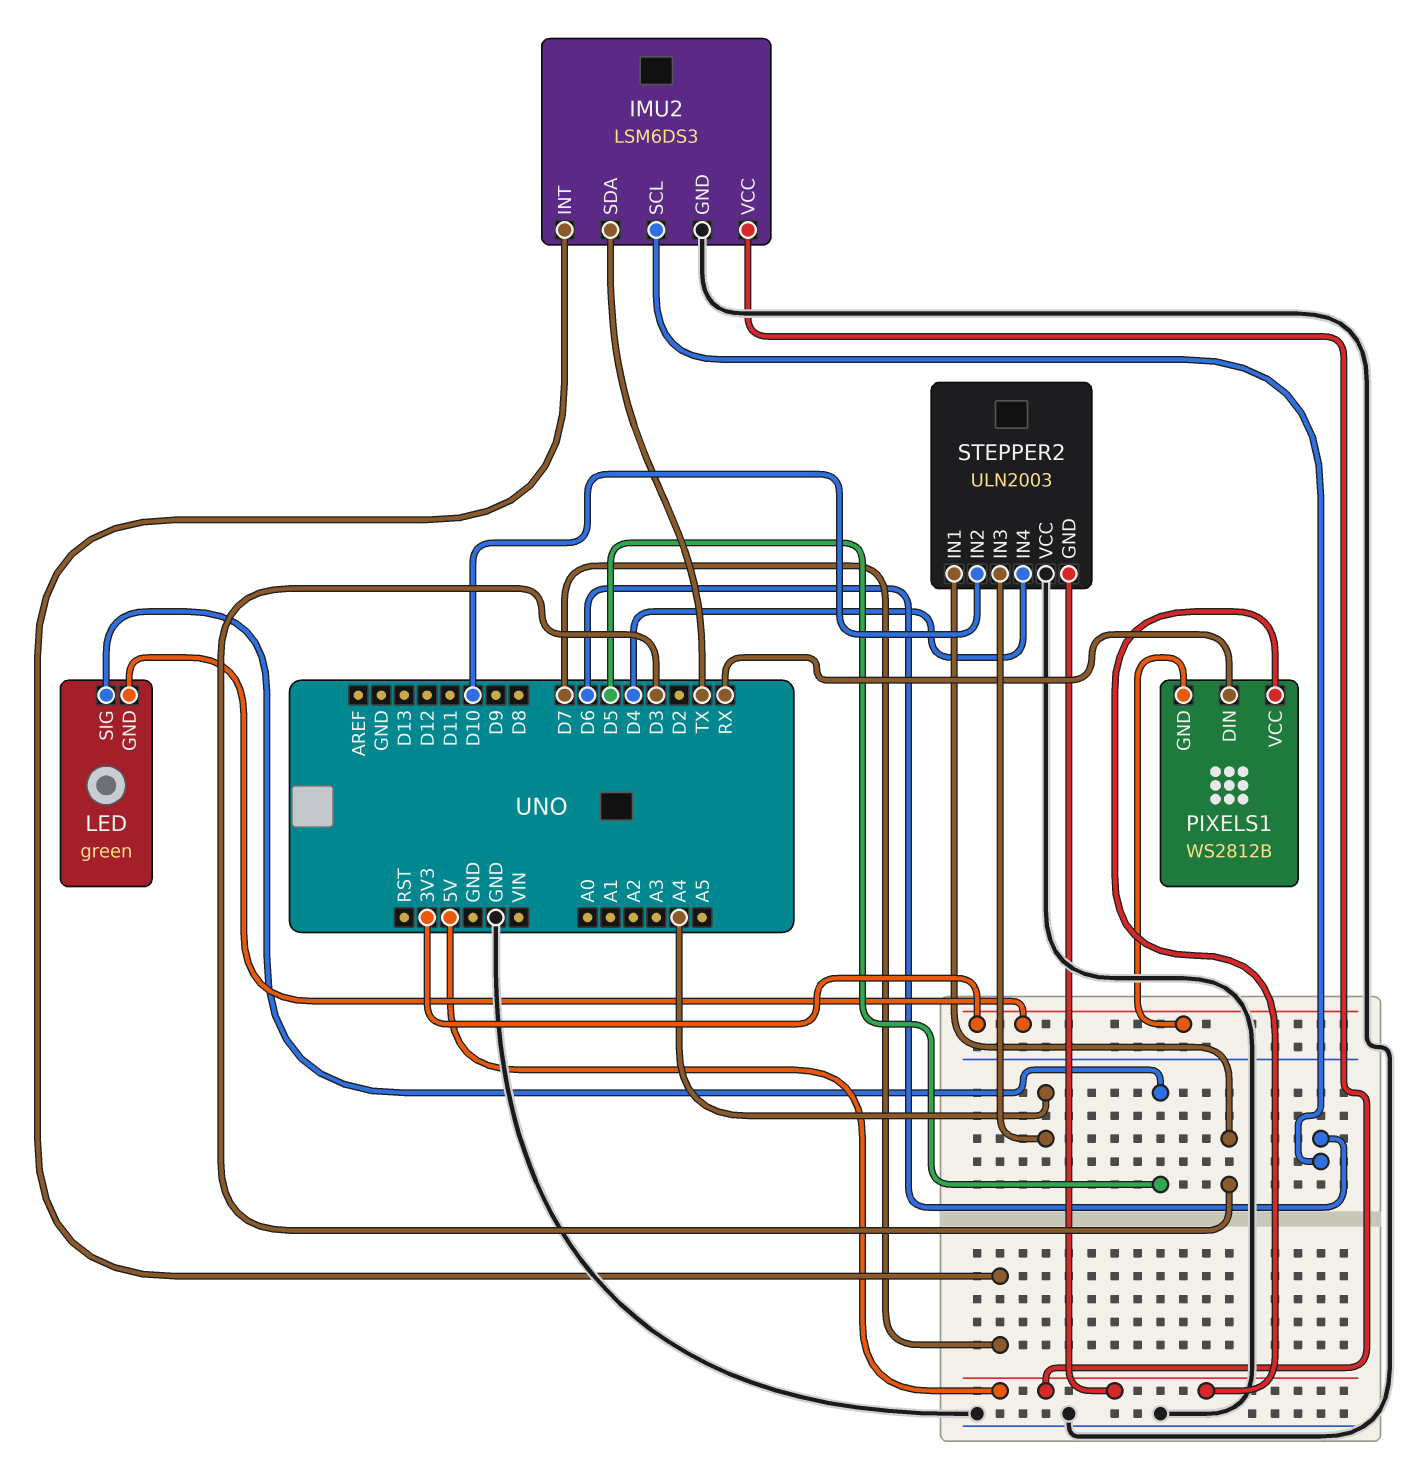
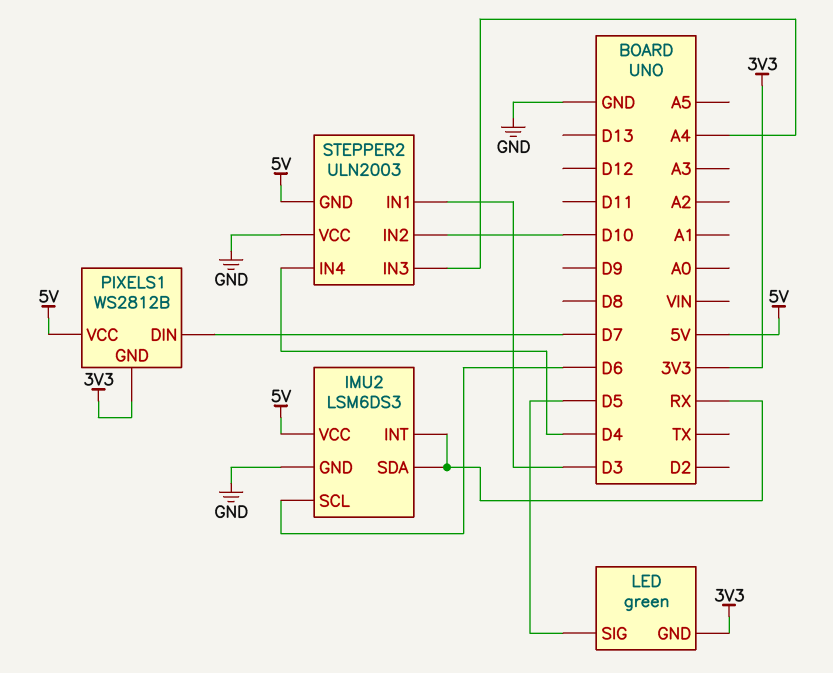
IMU2 pin INT: D7 -> RX
IMU2 pin SDA: TX -> RX
PIXELS1 pin DIN: RX -> D7

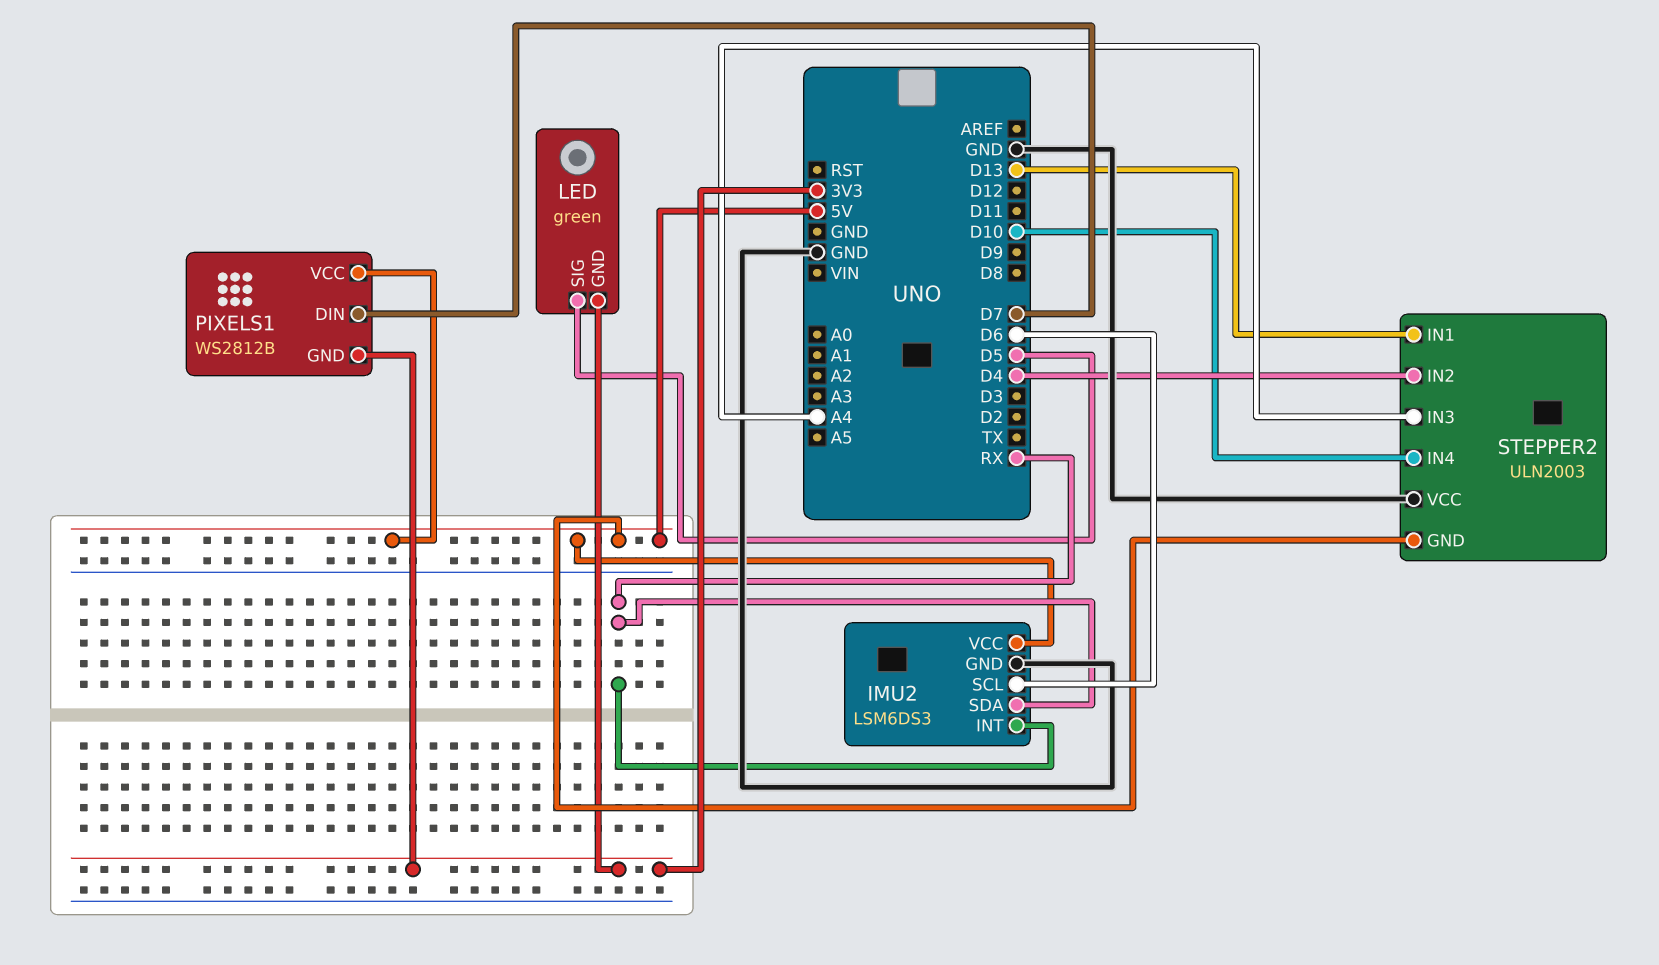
STEPPER2 pin IN1: D3 -> D13
STEPPER2 pin IN2: D10 -> D4
STEPPER2 pin IN4: D4 -> D10

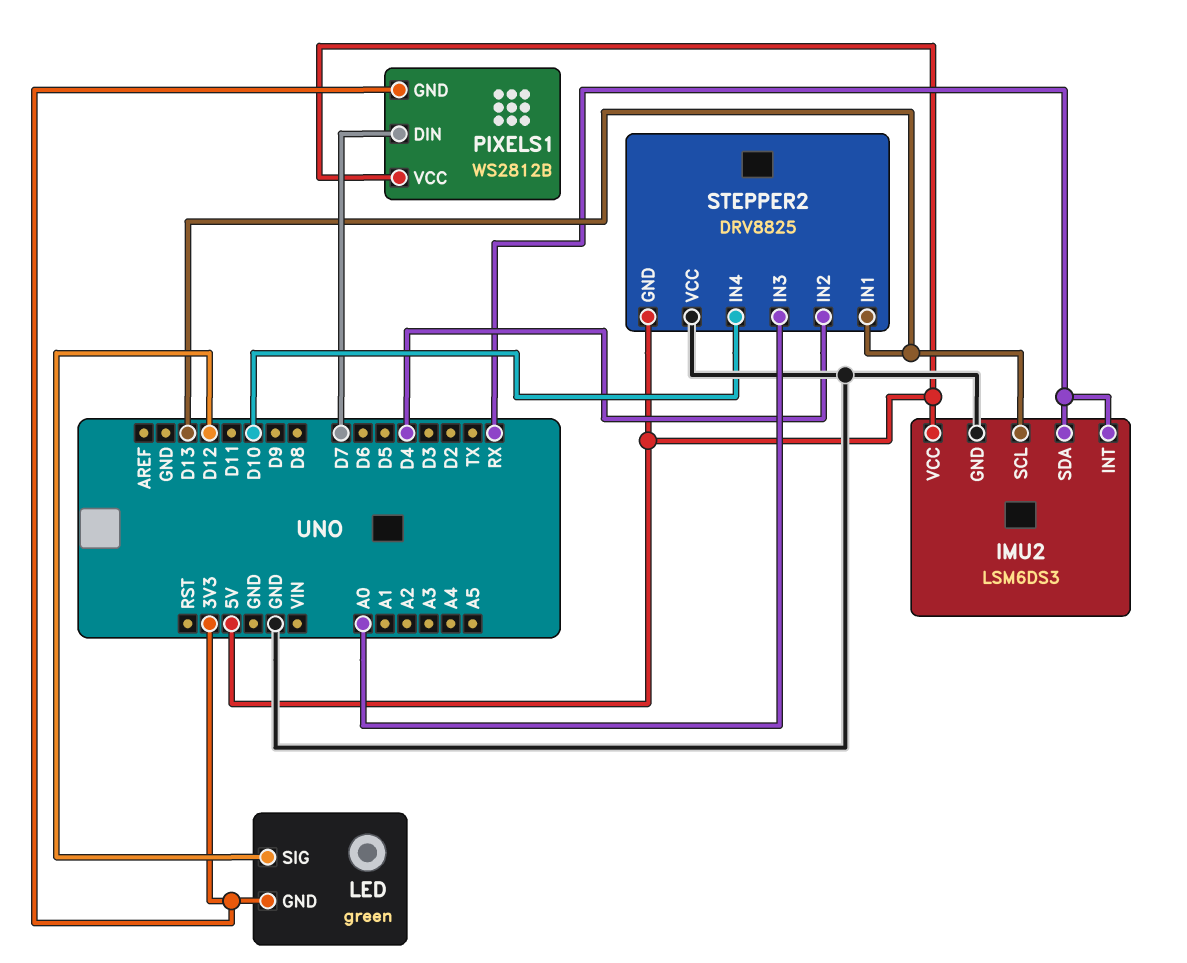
IMU2 pin SCL: D6 -> D13
LED pin SIG: D5 -> D12
STEPPER2: ULN2003 -> DRV8825
STEPPER2 pin IN3: A4 -> A0

